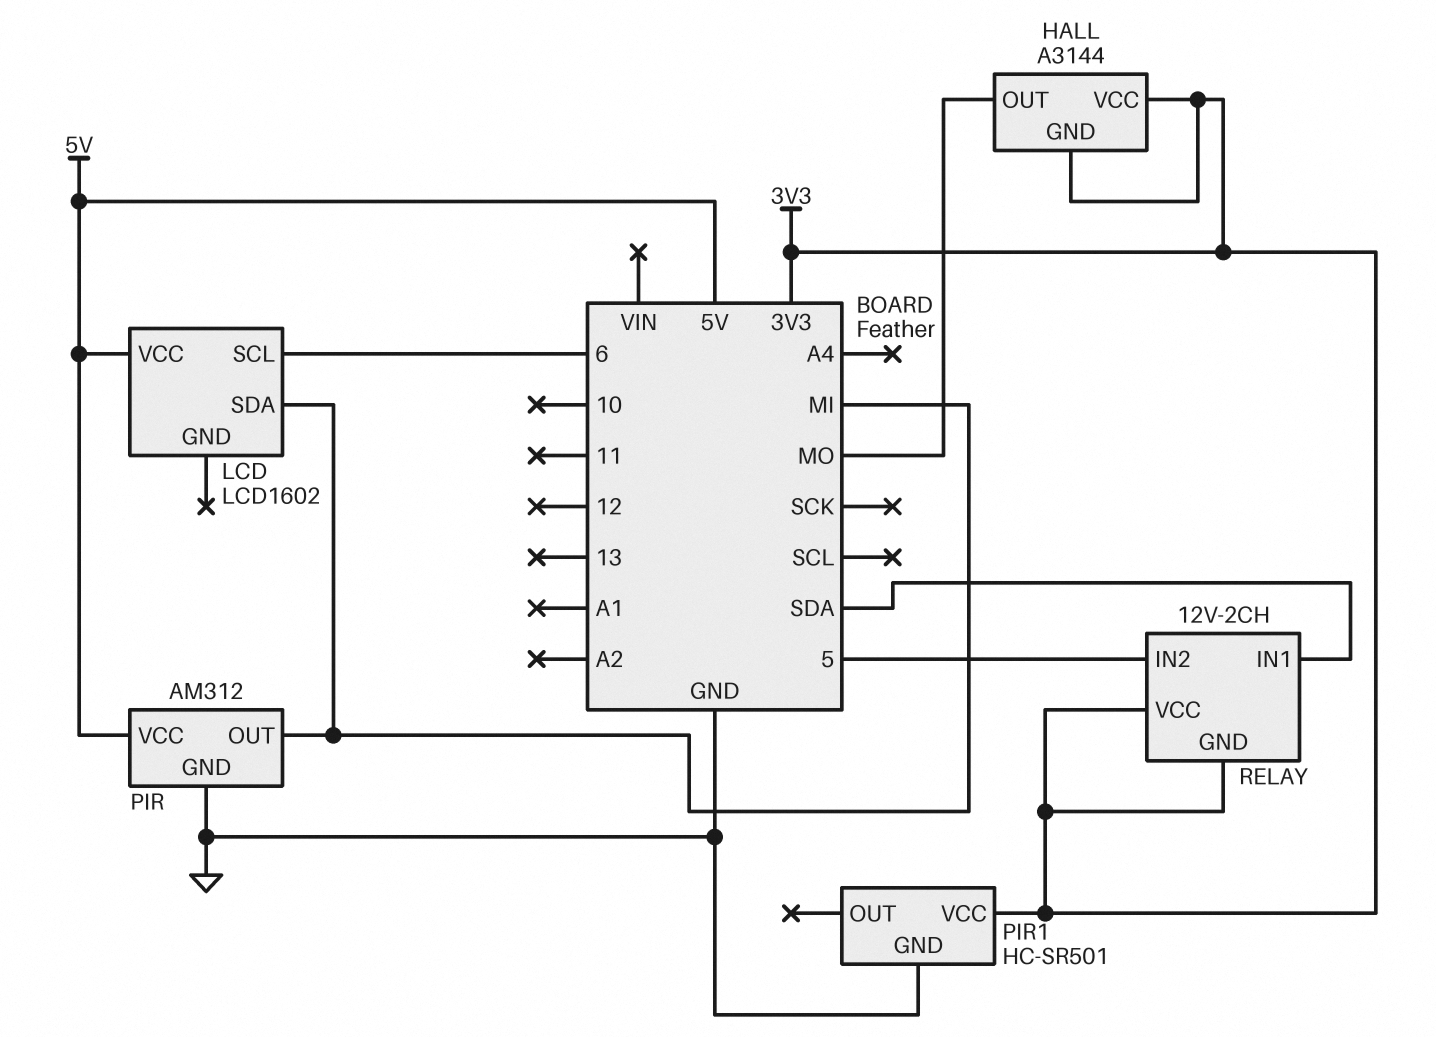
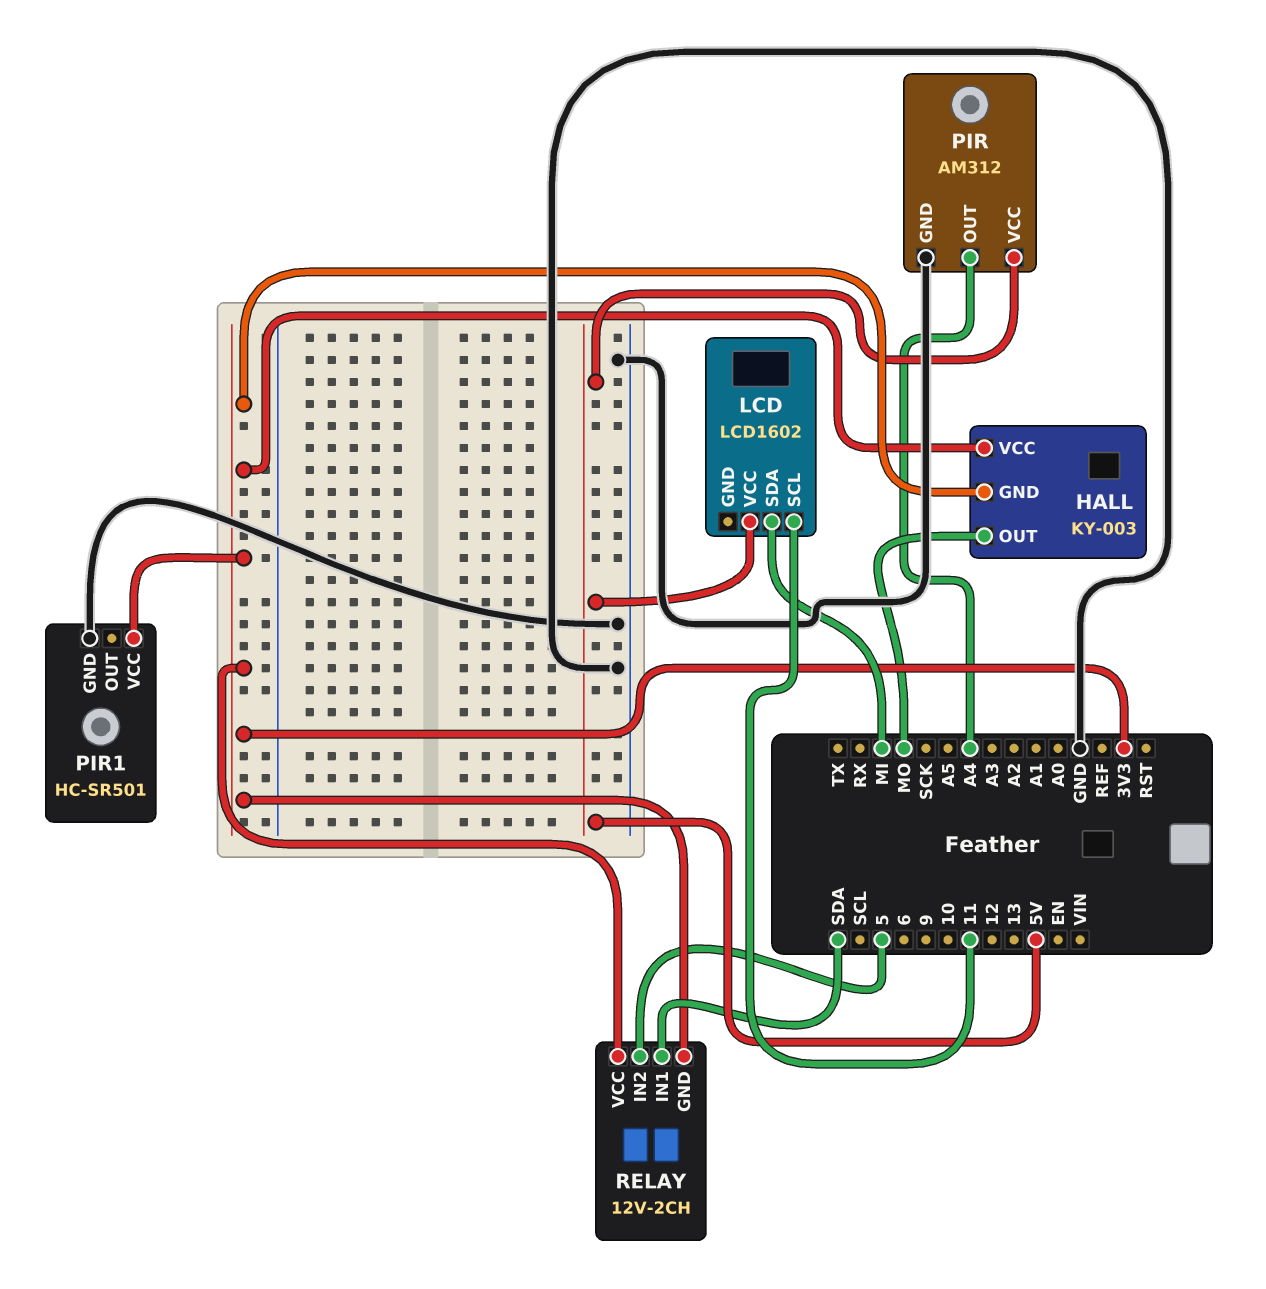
HALL: A3144 -> KY-003
LCD pin SCL: 6 -> 11
PIR pin OUT: MI -> A4

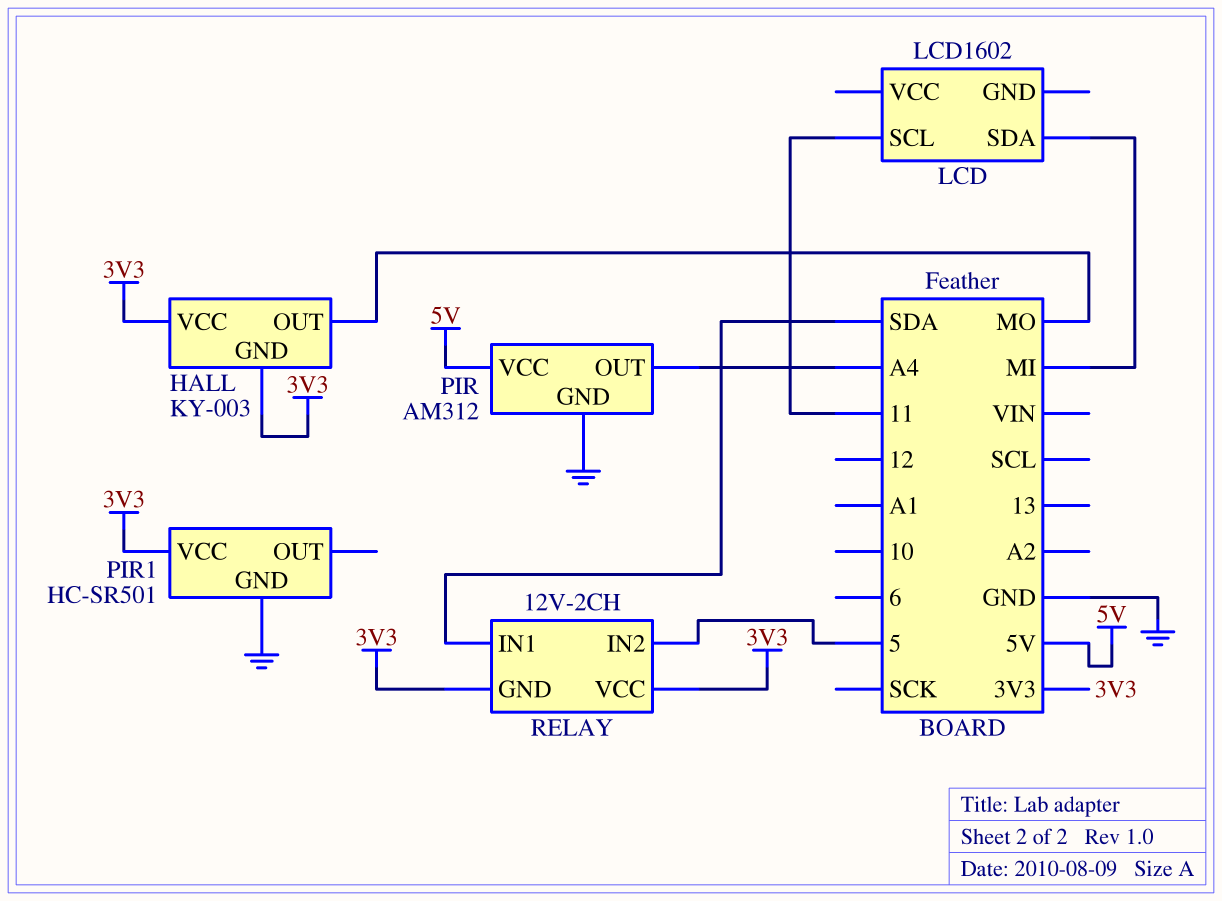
LCD pin VCC: 5V -> none

